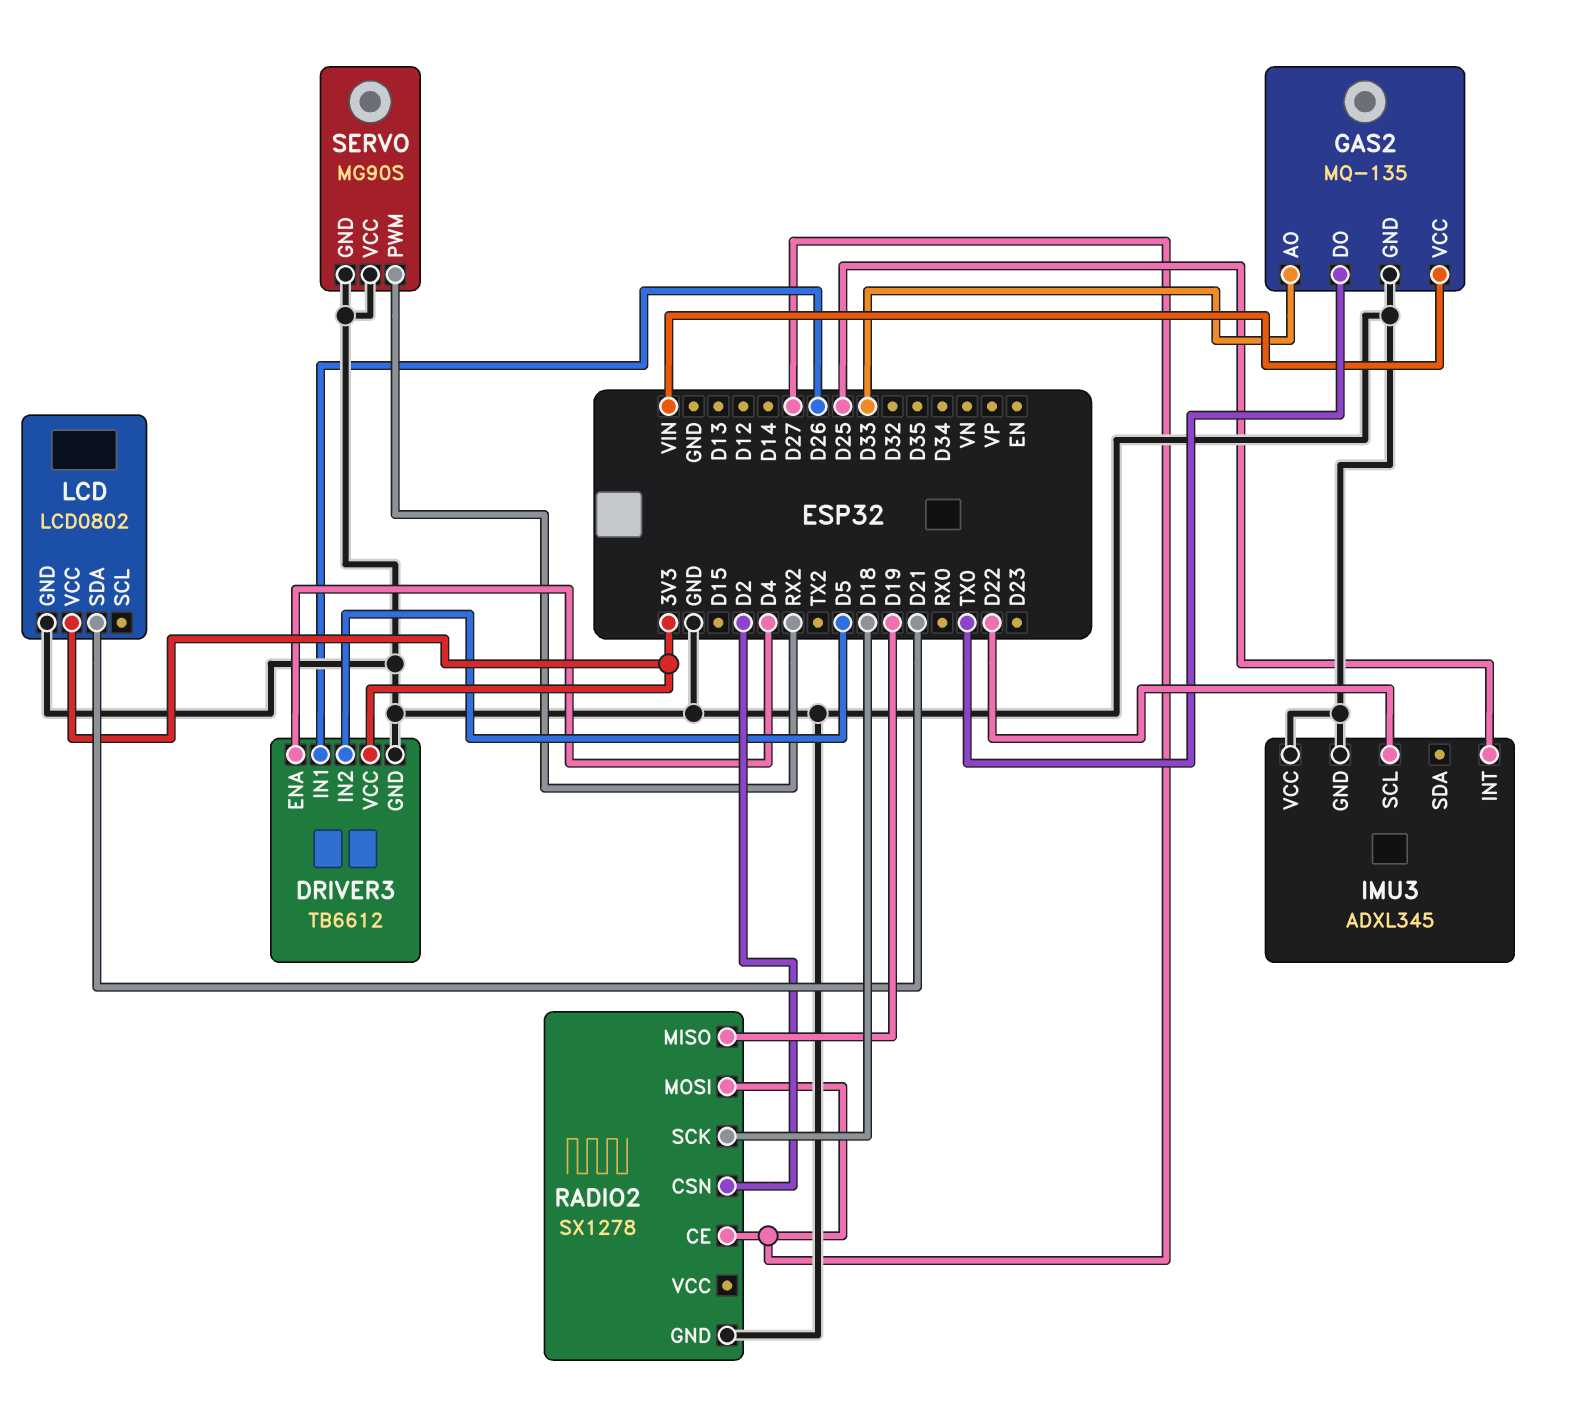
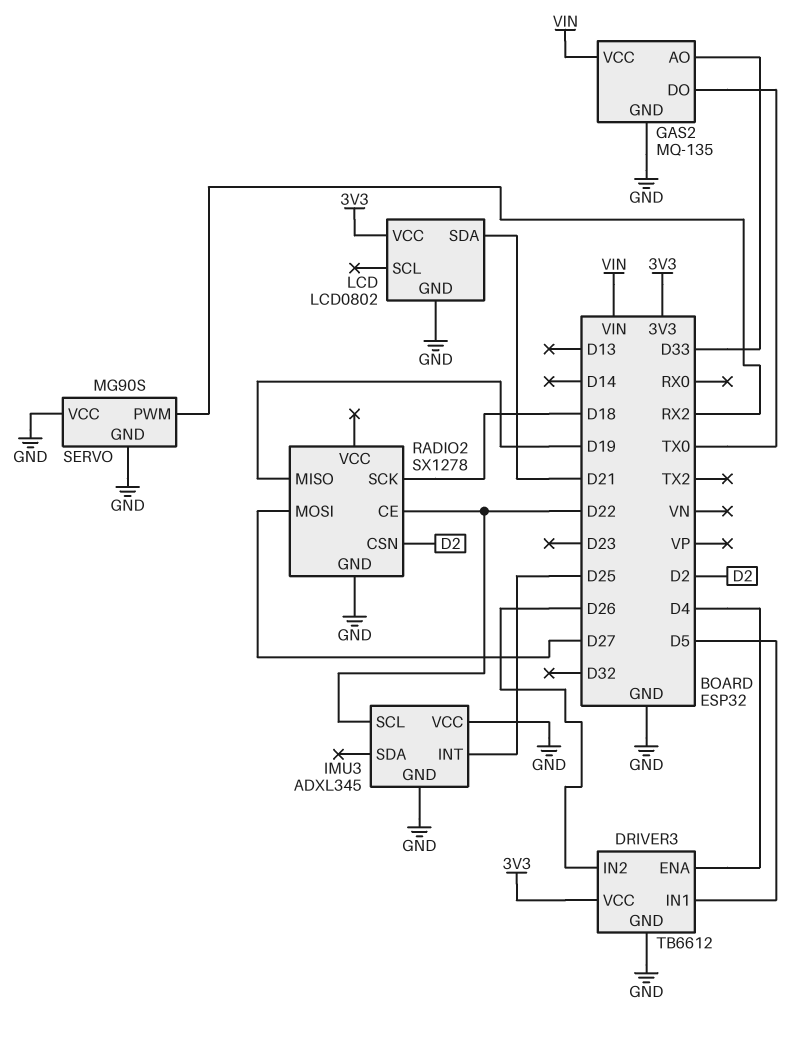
DRIVER3 pin IN1: D26 -> D5
DRIVER3 pin IN2: D5 -> D26
RADIO2 pin CE: D27 -> D22

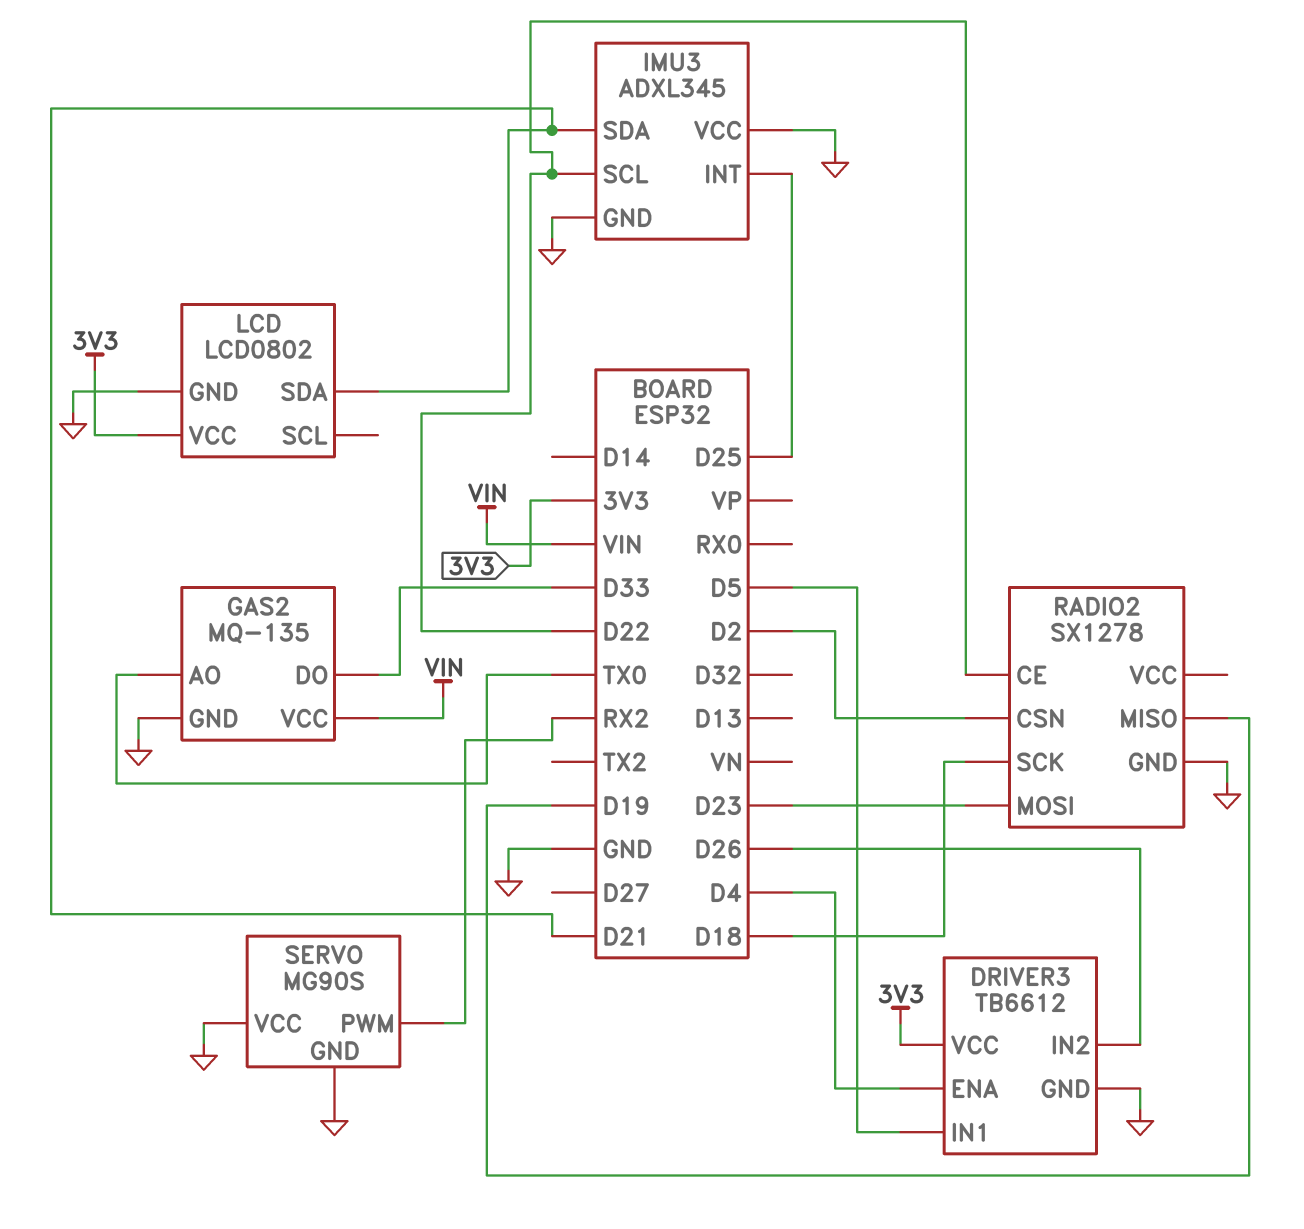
GAS2 pin AO: D33 -> TX0
GAS2 pin DO: TX0 -> D33
IMU3 pin SDA: none -> D21
RADIO2 pin MOSI: D27 -> D23

